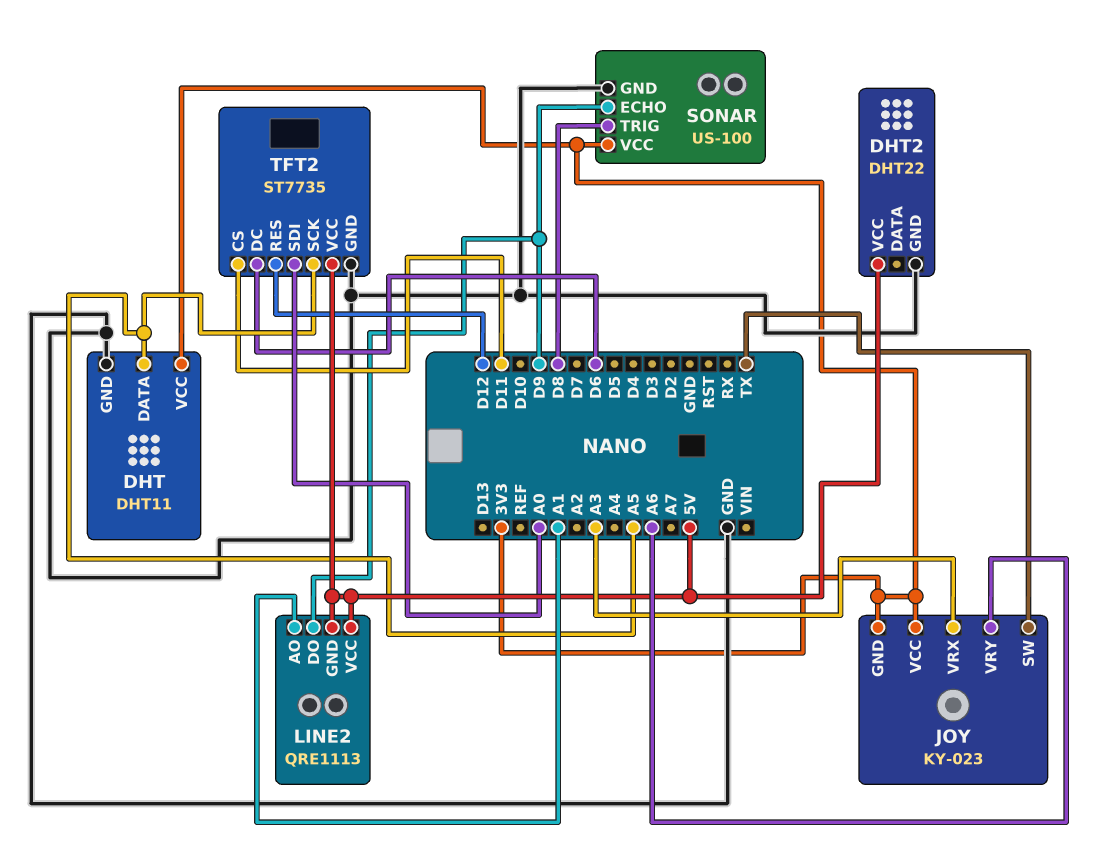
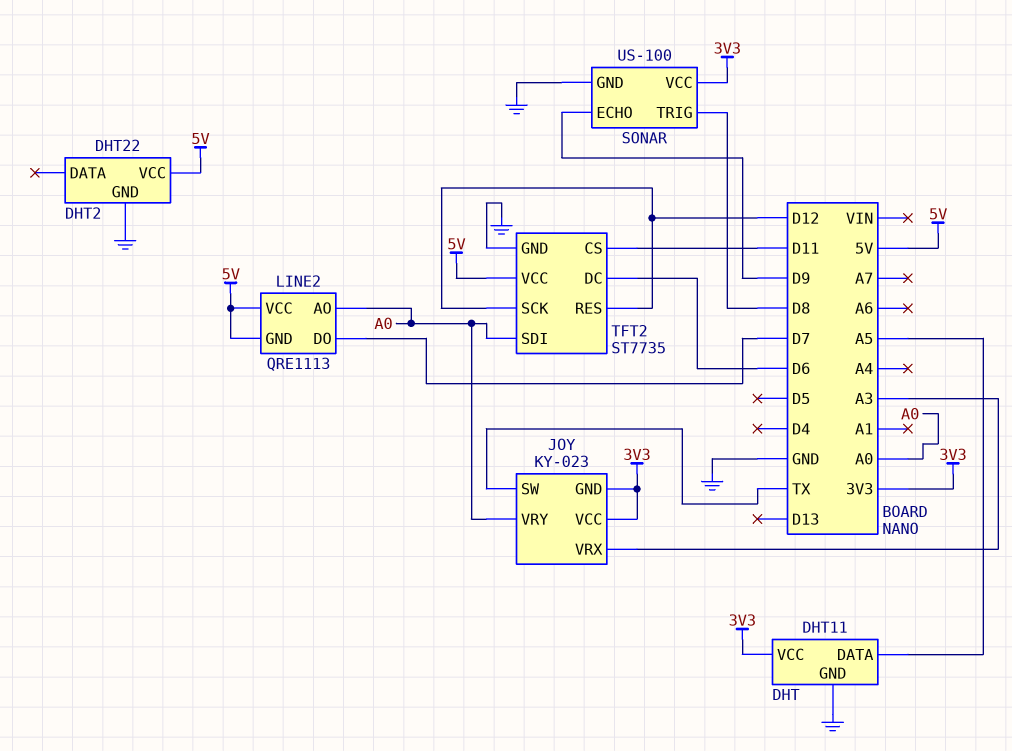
JOY pin VRY: A6 -> A0
LINE2 pin AO: A1 -> A0
LINE2 pin DO: D9 -> D7
TFT2 pin SCK: A5 -> D12

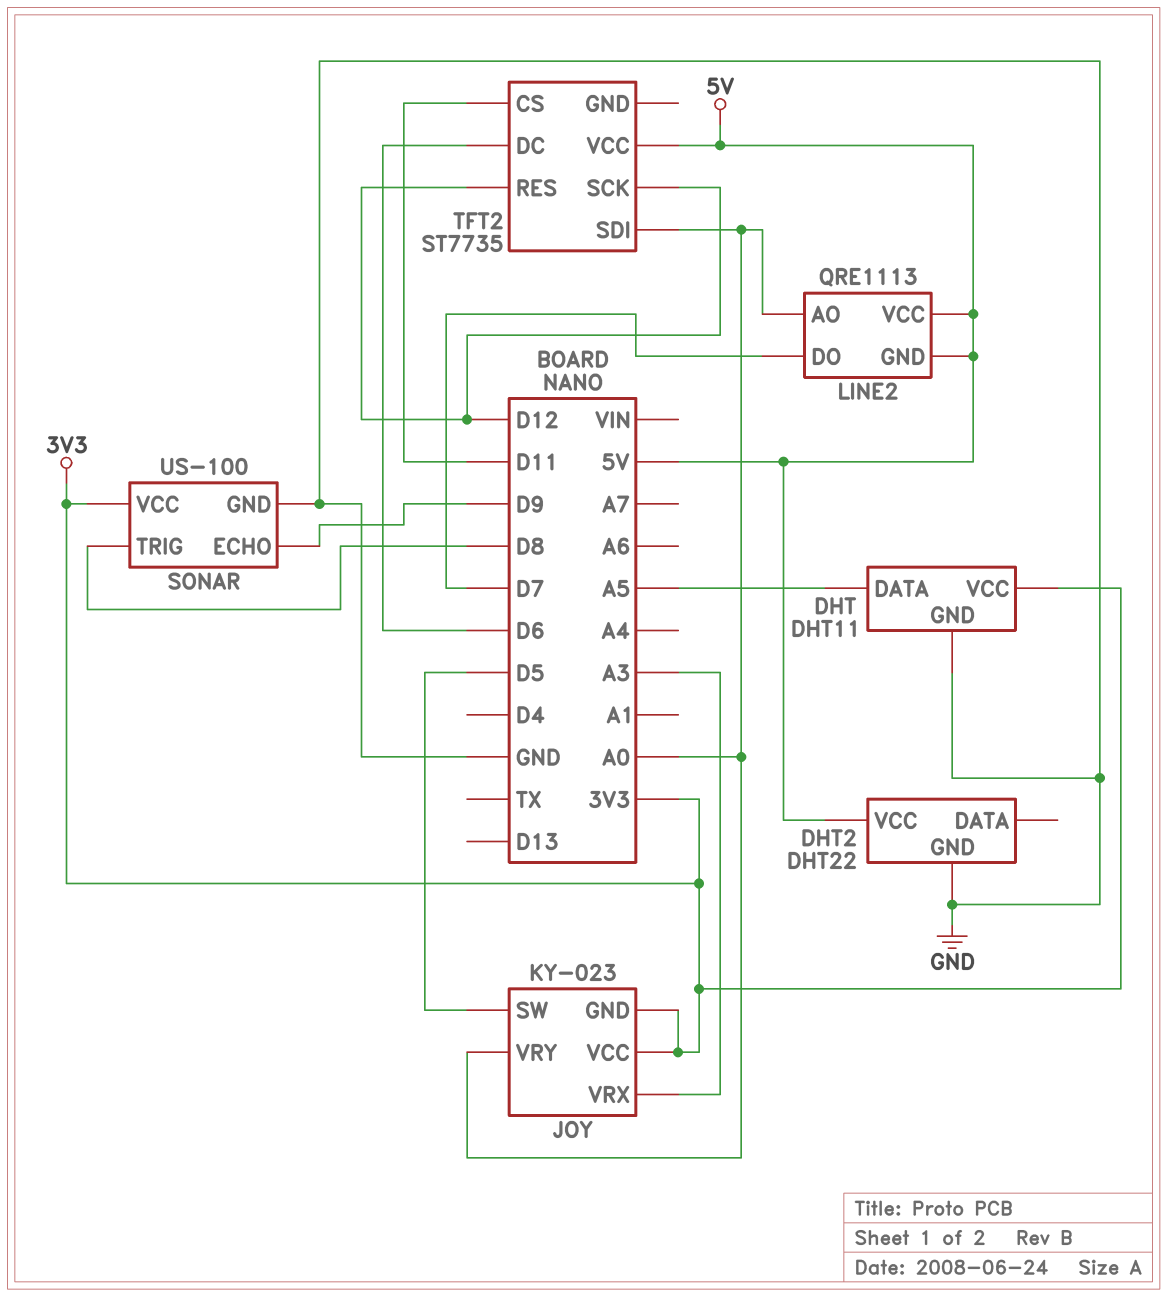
JOY pin SW: TX -> D5
TFT2 pin GND: GND -> none

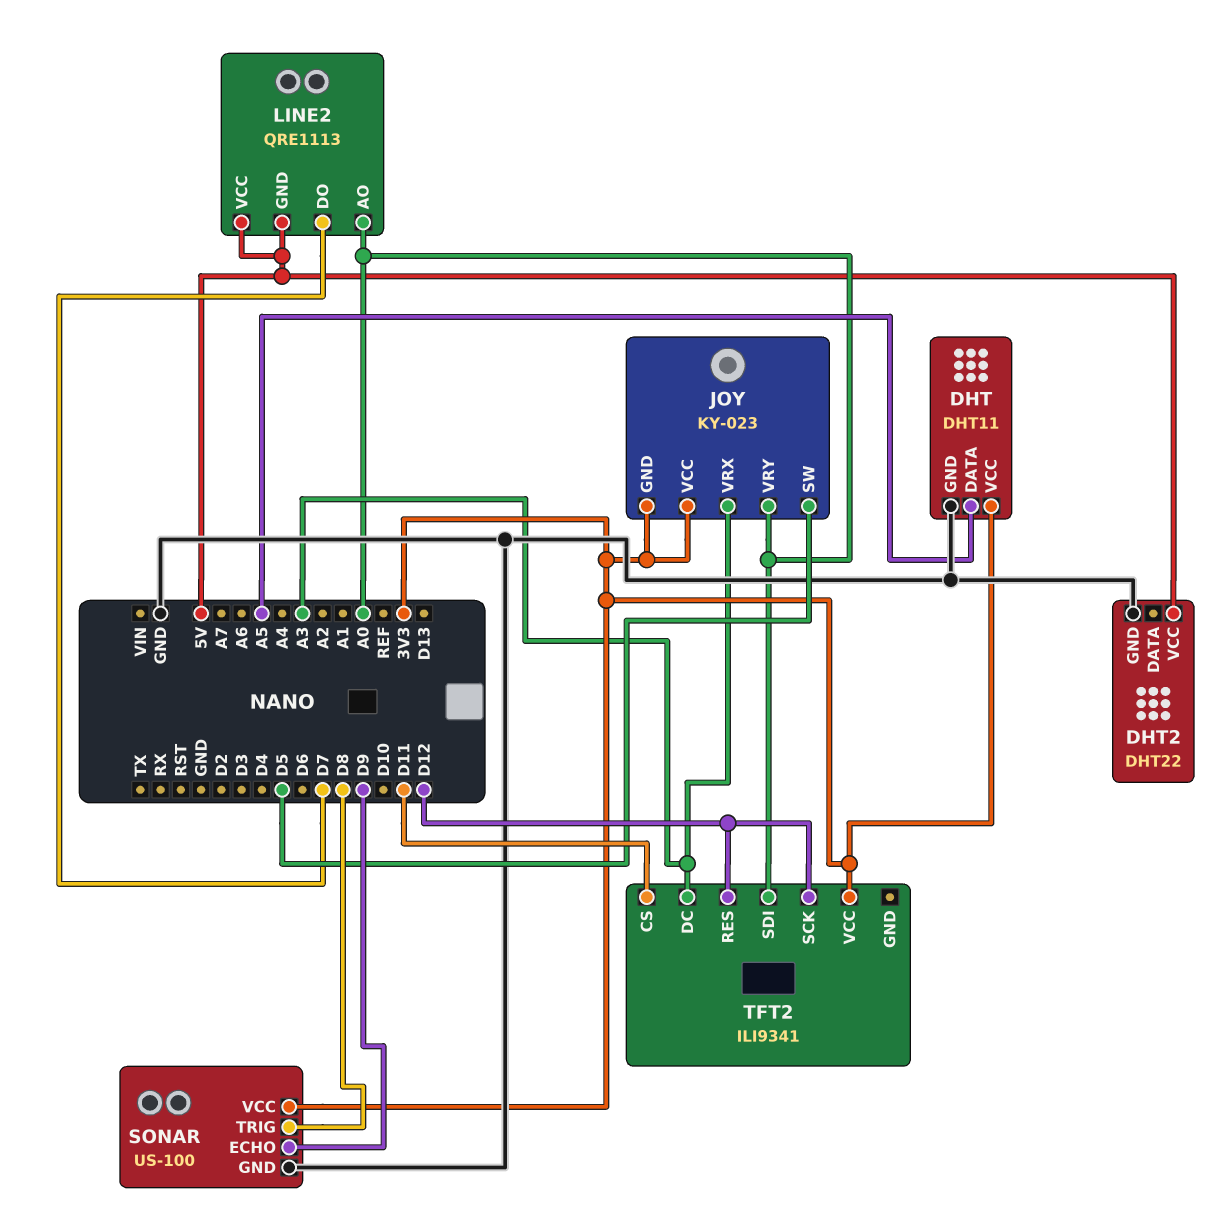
TFT2: ST7735 -> ILI9341
TFT2 pin DC: D6 -> A3
TFT2 pin VCC: 5V -> 3V3

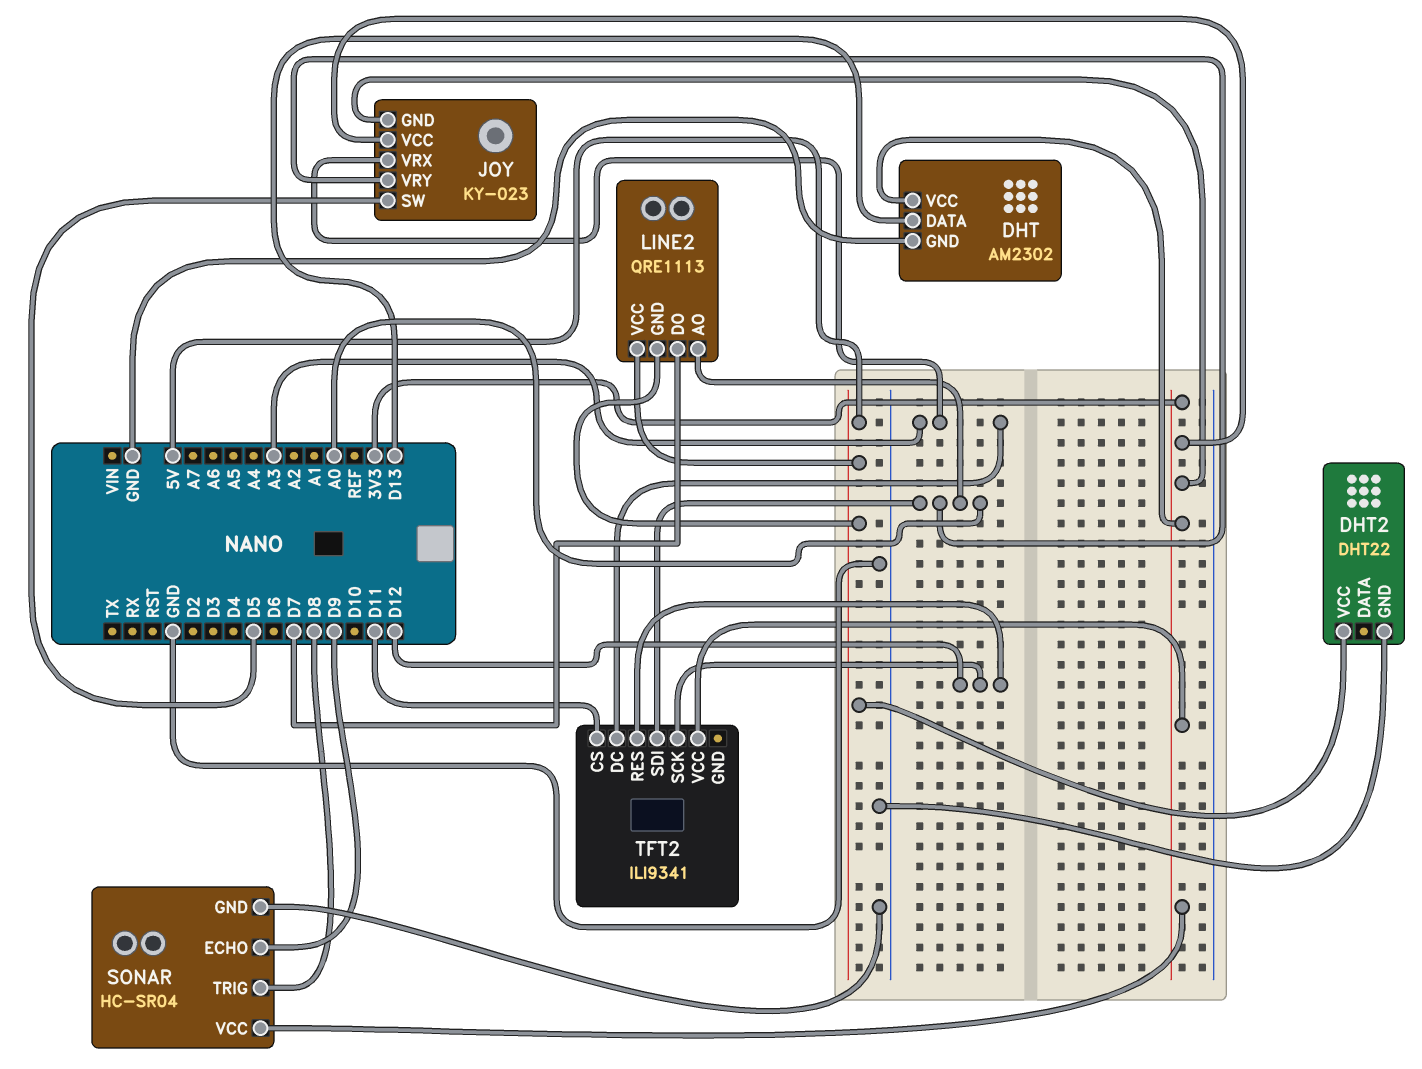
DHT: DHT11 -> AM2302
DHT pin DATA: A5 -> D13
SONAR: US-100 -> HC-SR04

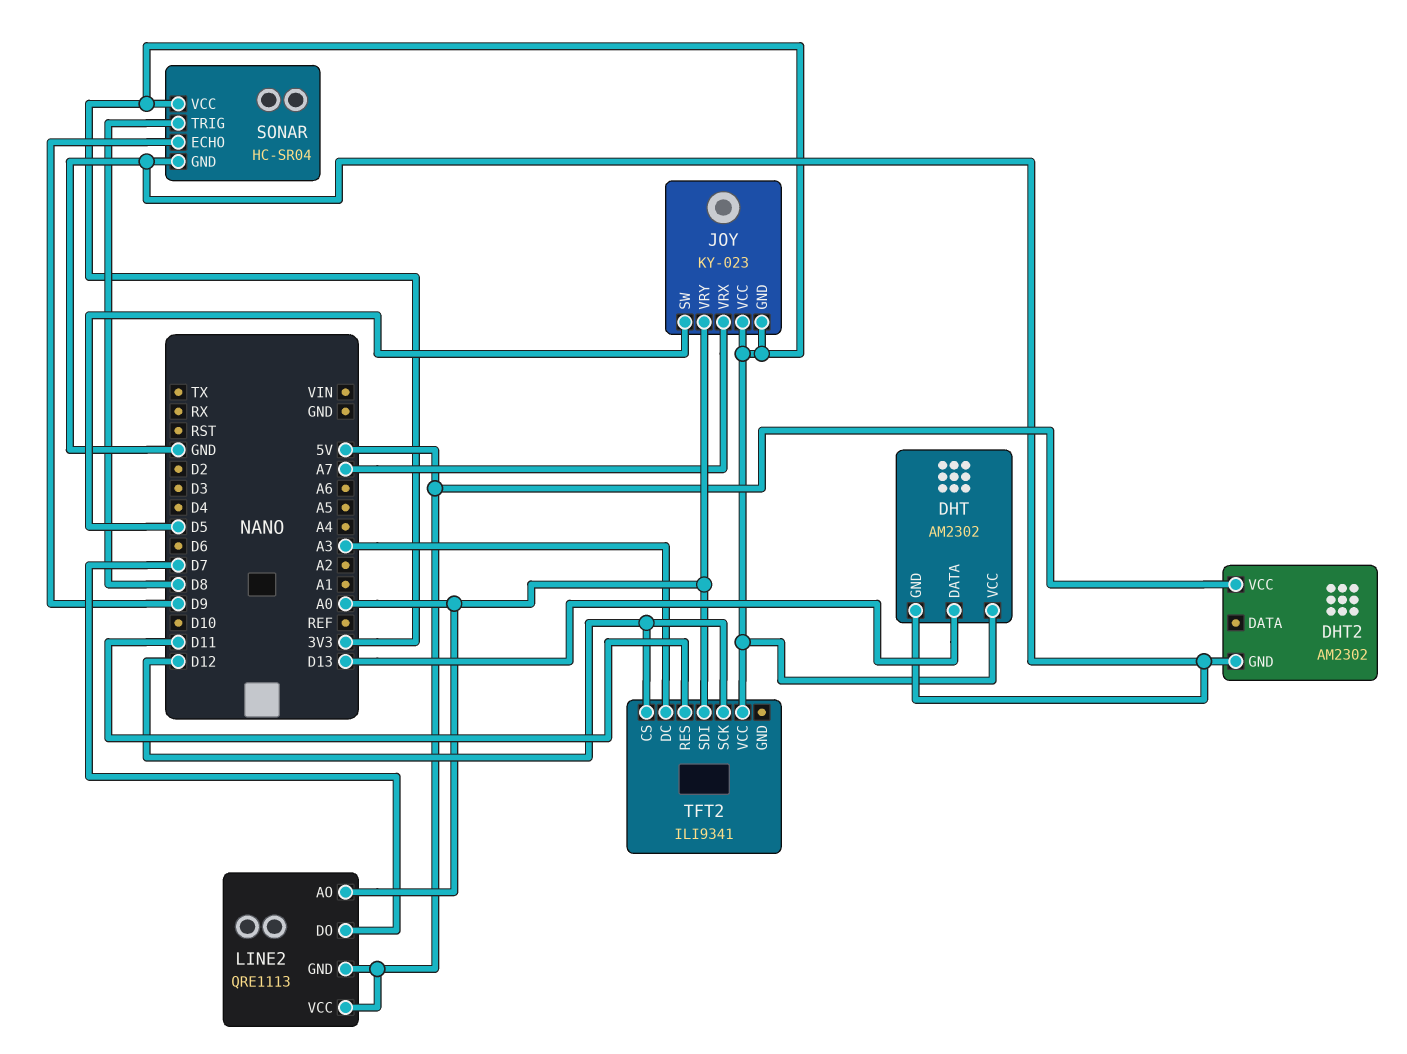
DHT2: DHT22 -> AM2302
JOY pin VRX: A3 -> A7
TFT2 pin CS: D11 -> D12
TFT2 pin RES: D12 -> D11

